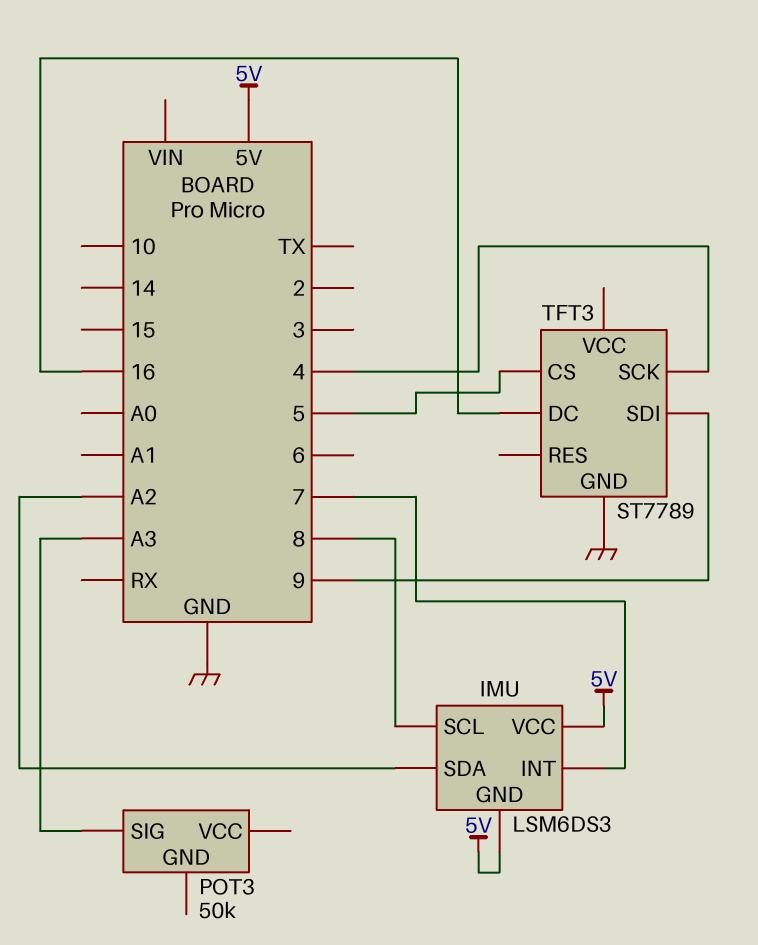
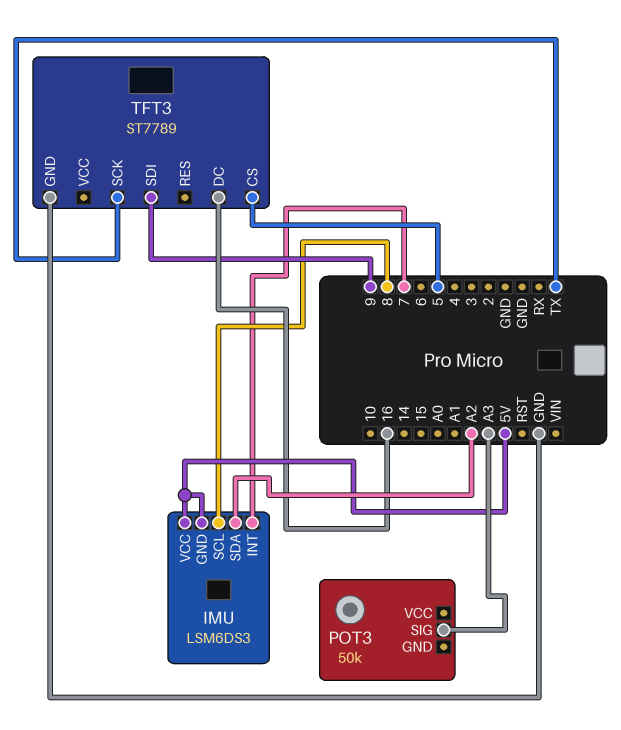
TFT3 pin SCK: 4 -> TX

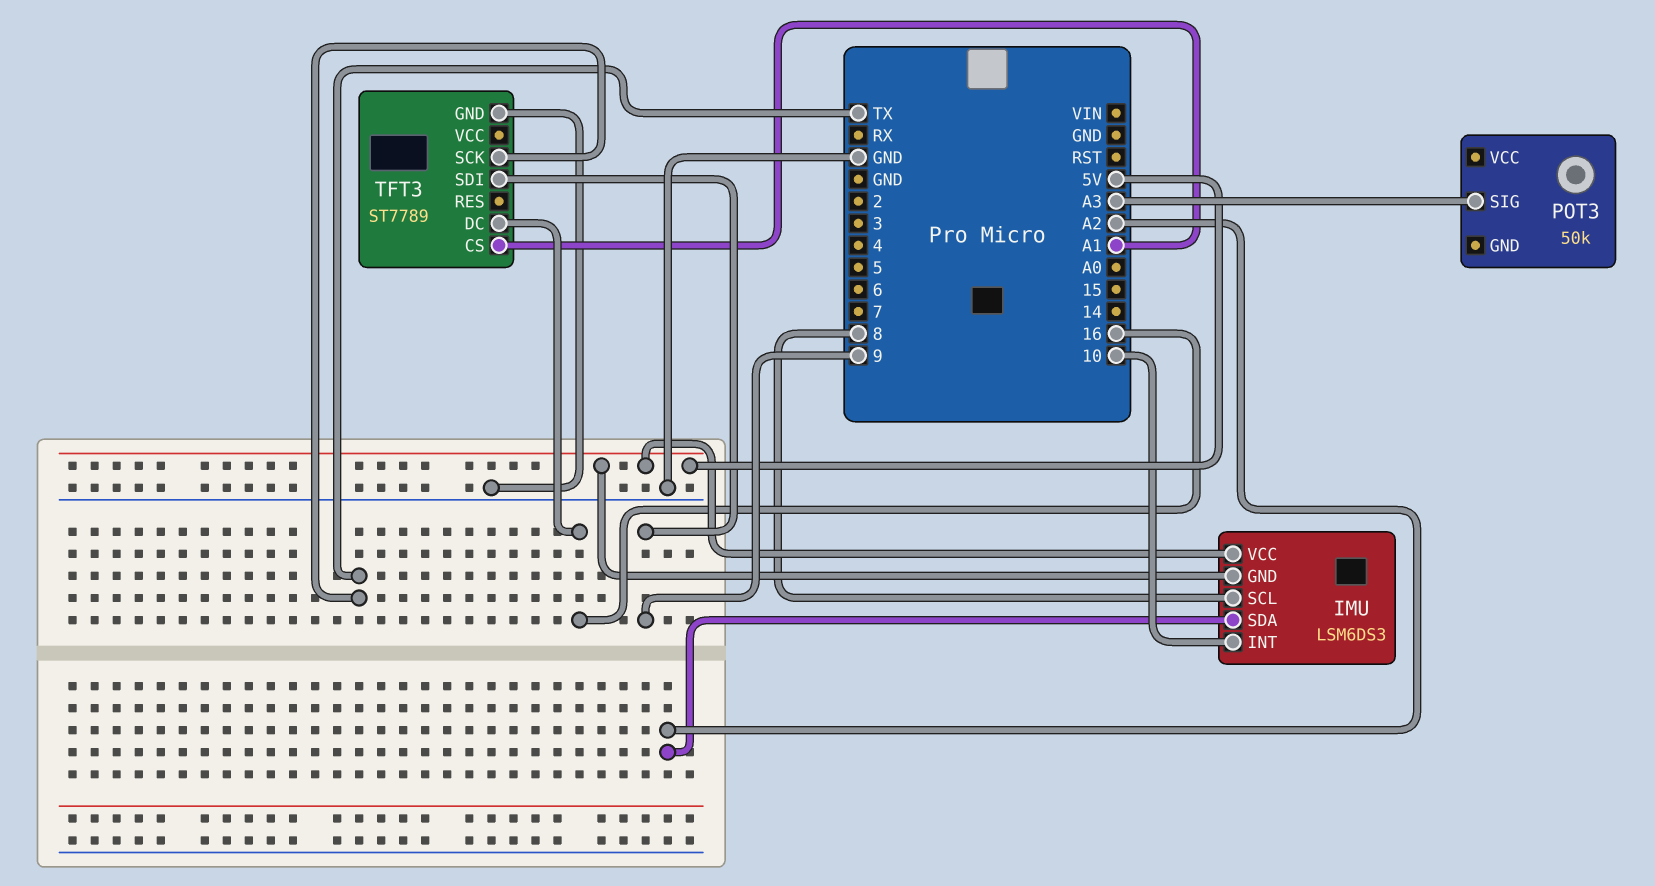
IMU pin INT: 7 -> 10
TFT3 pin CS: 5 -> A1

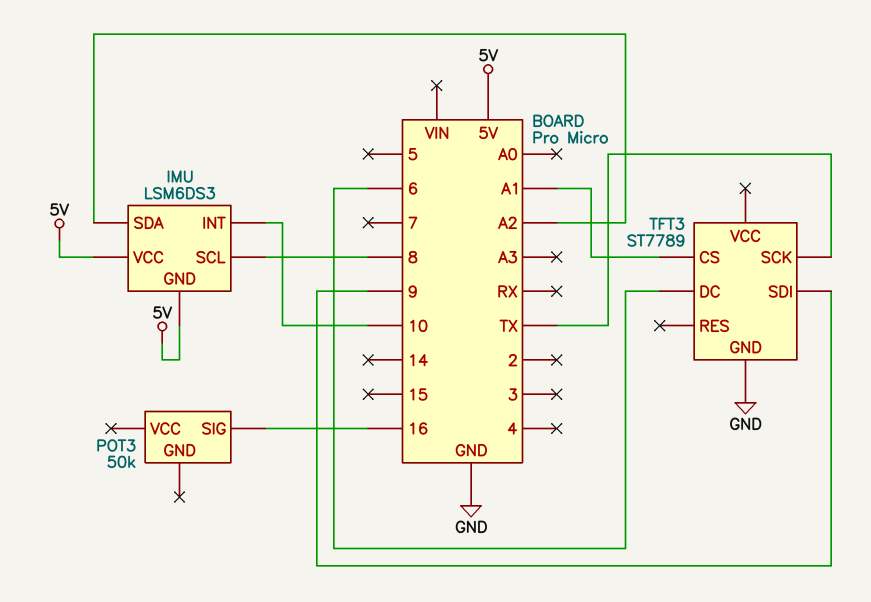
POT3 pin SIG: A3 -> 16
TFT3 pin DC: 16 -> 6

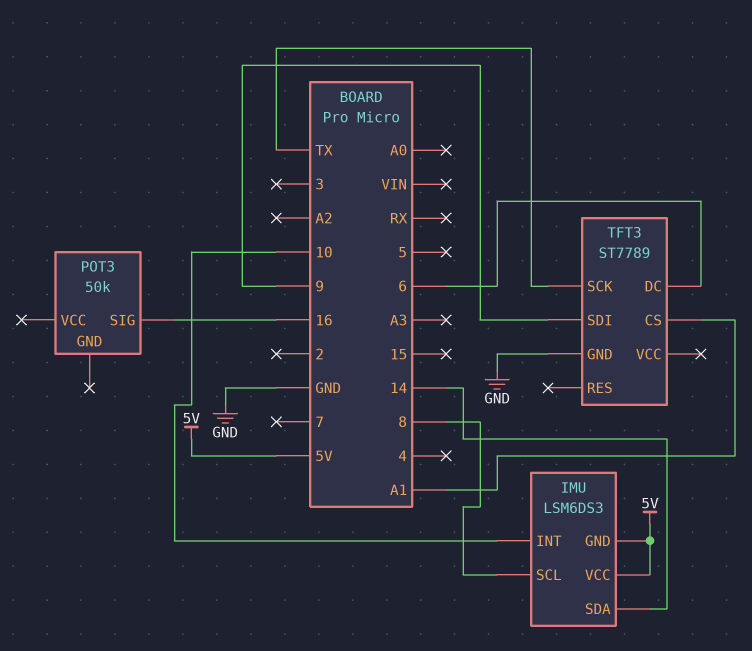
IMU pin SDA: A2 -> 14

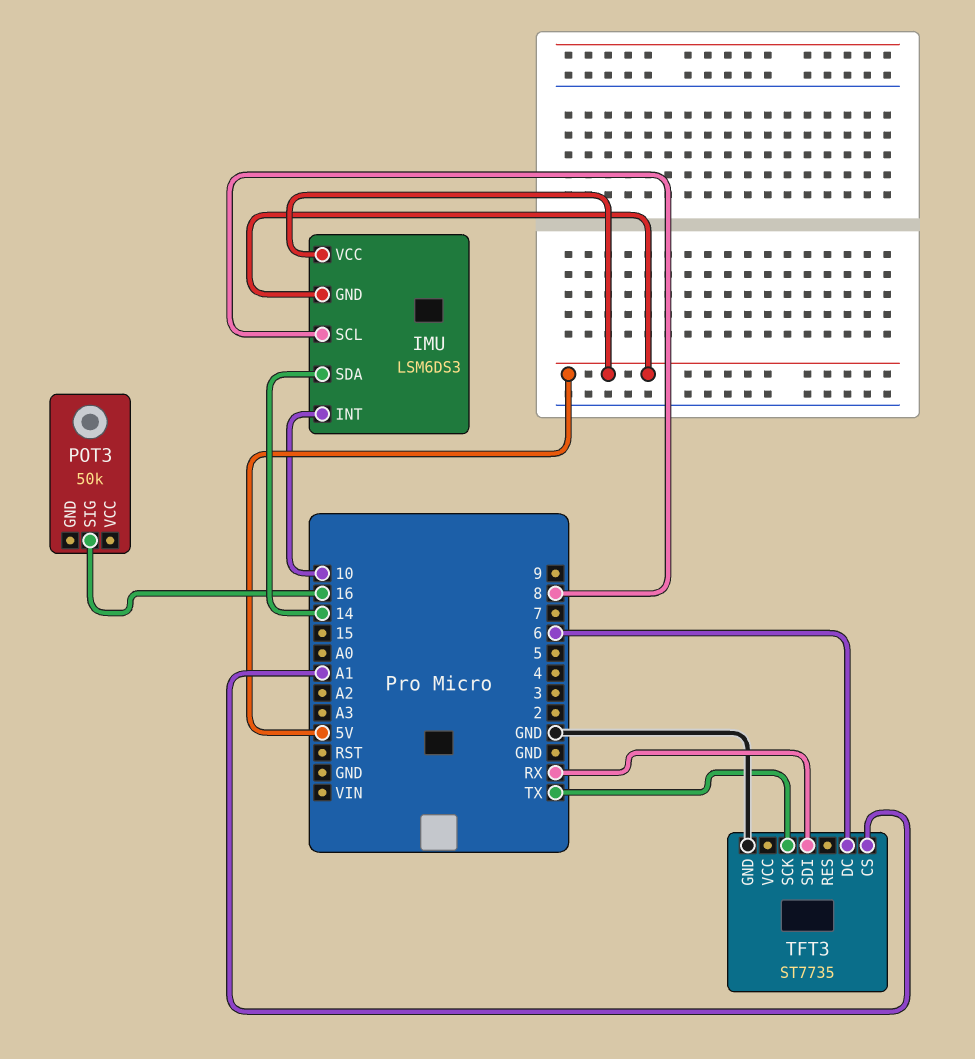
TFT3: ST7789 -> ST7735
TFT3 pin SDI: 9 -> RX

